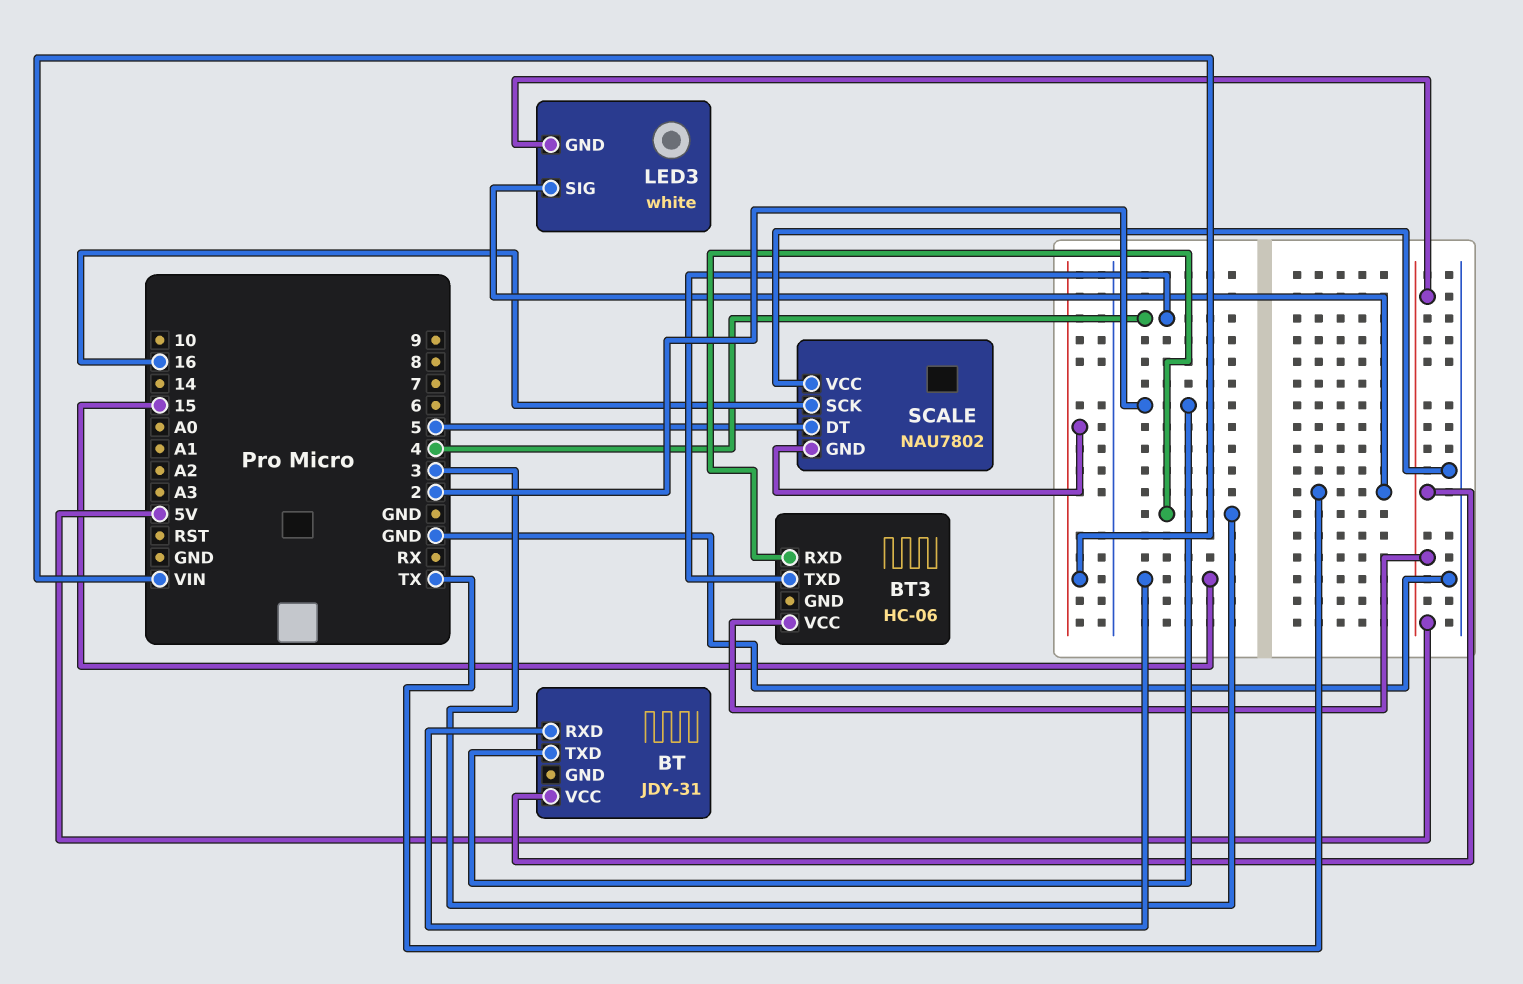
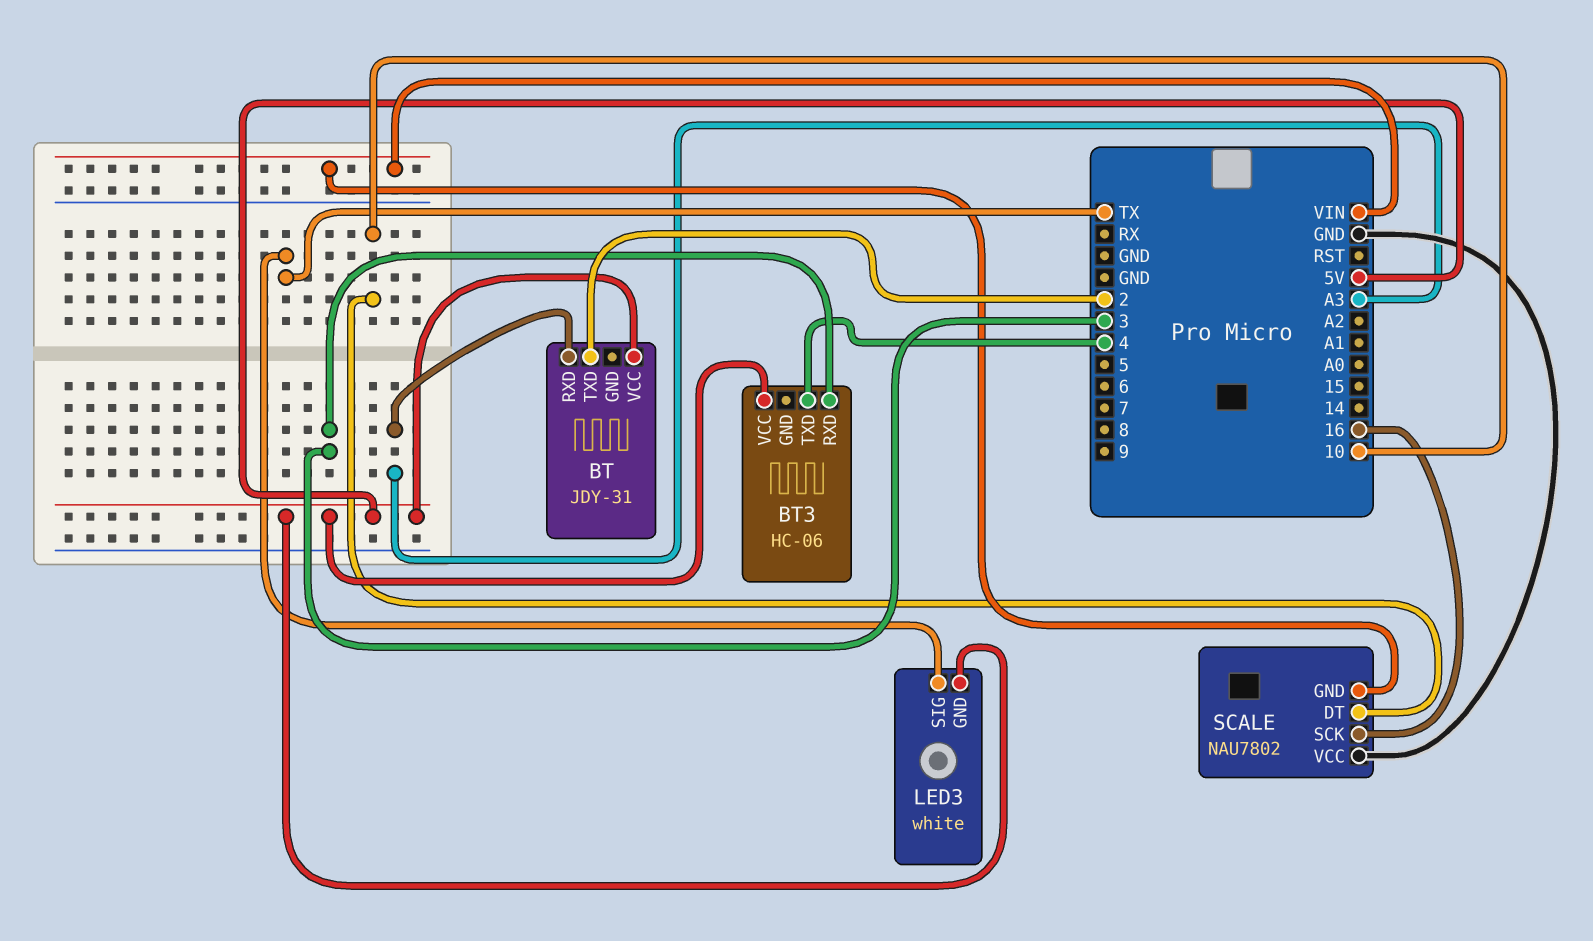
BT pin RXD: 15 -> A3
SCALE pin DT: 5 -> 10

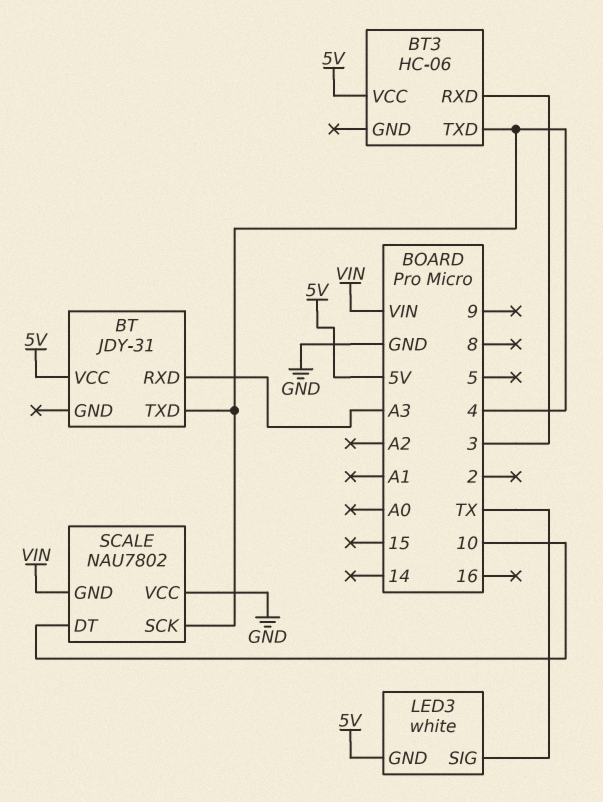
BT pin TXD: 2 -> 4
SCALE pin SCK: 16 -> 4

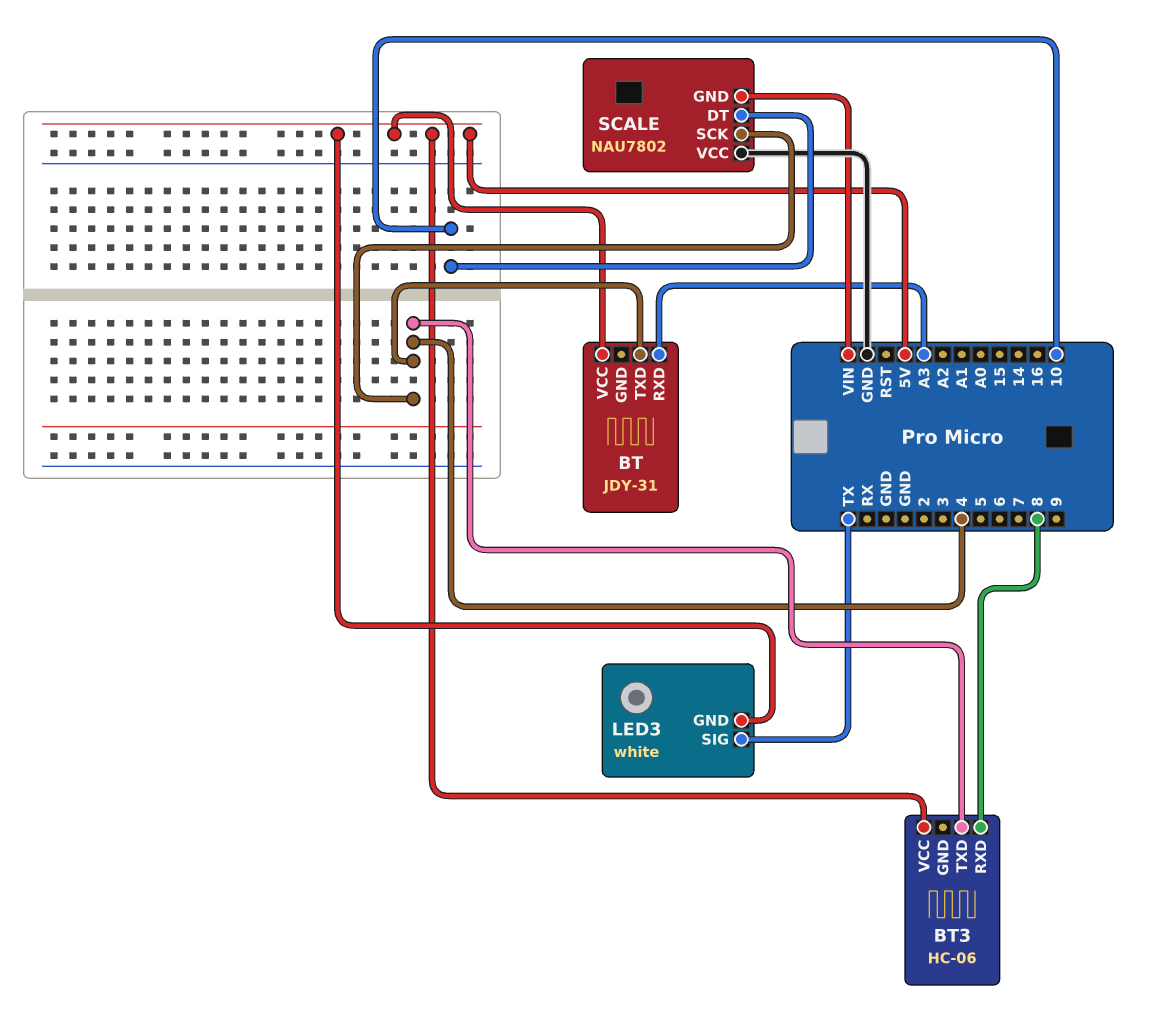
BT3 pin RXD: 3 -> 8

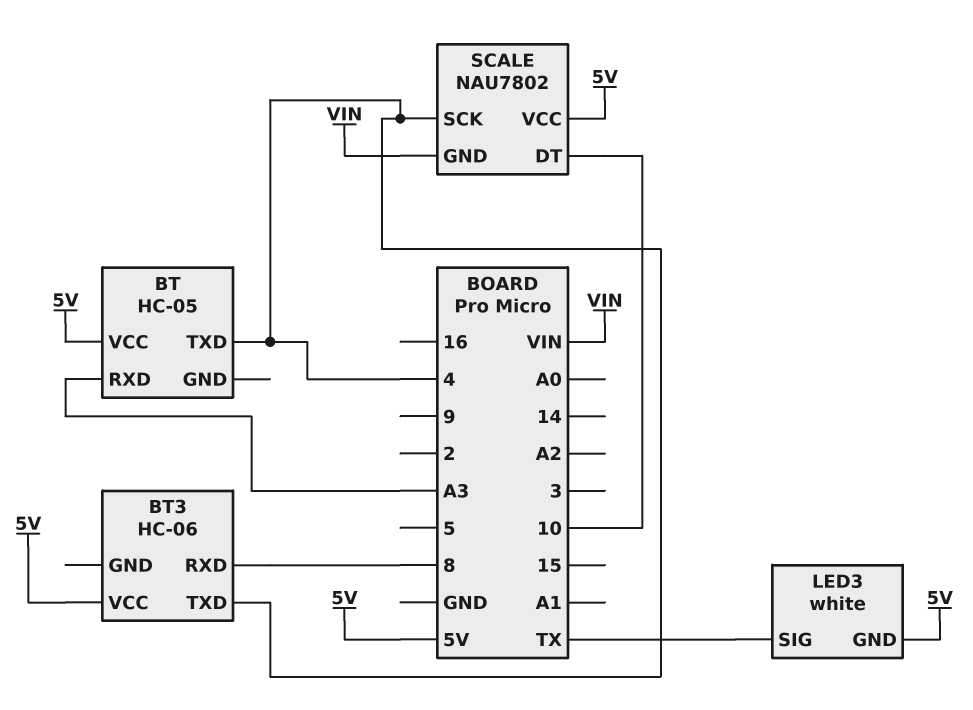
BT: JDY-31 -> HC-05
SCALE pin VCC: GND -> 5V

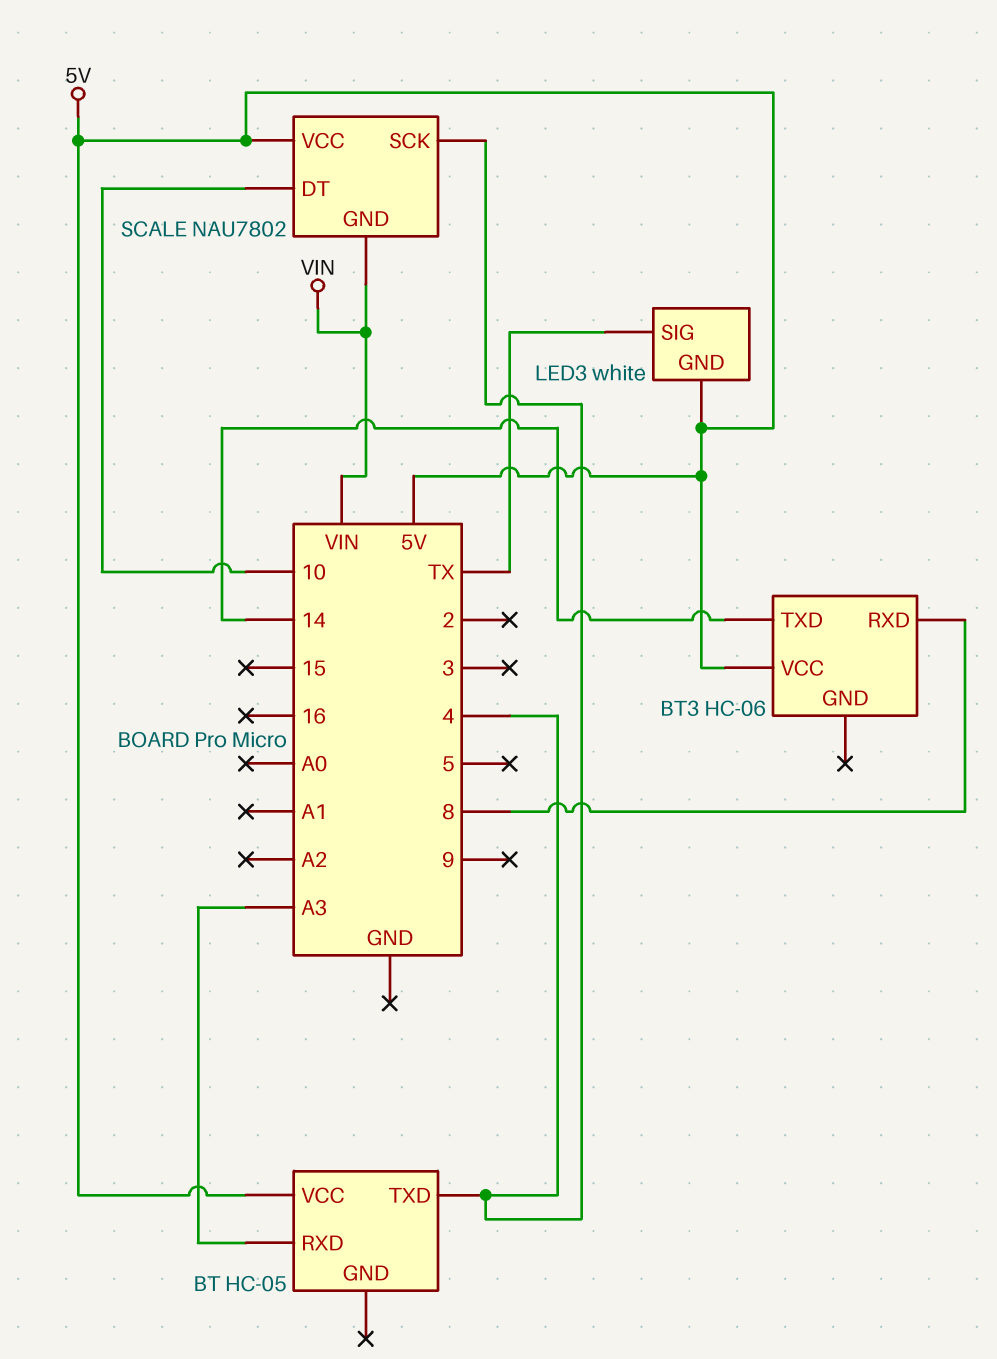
BT3 pin TXD: 4 -> 14

